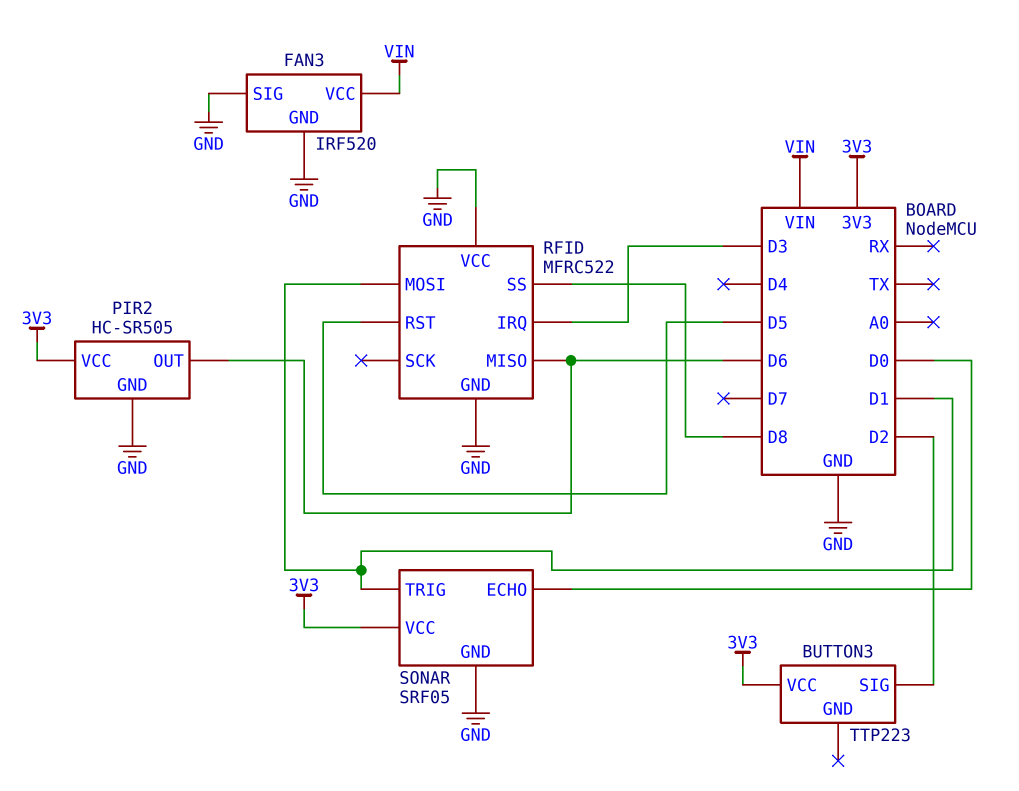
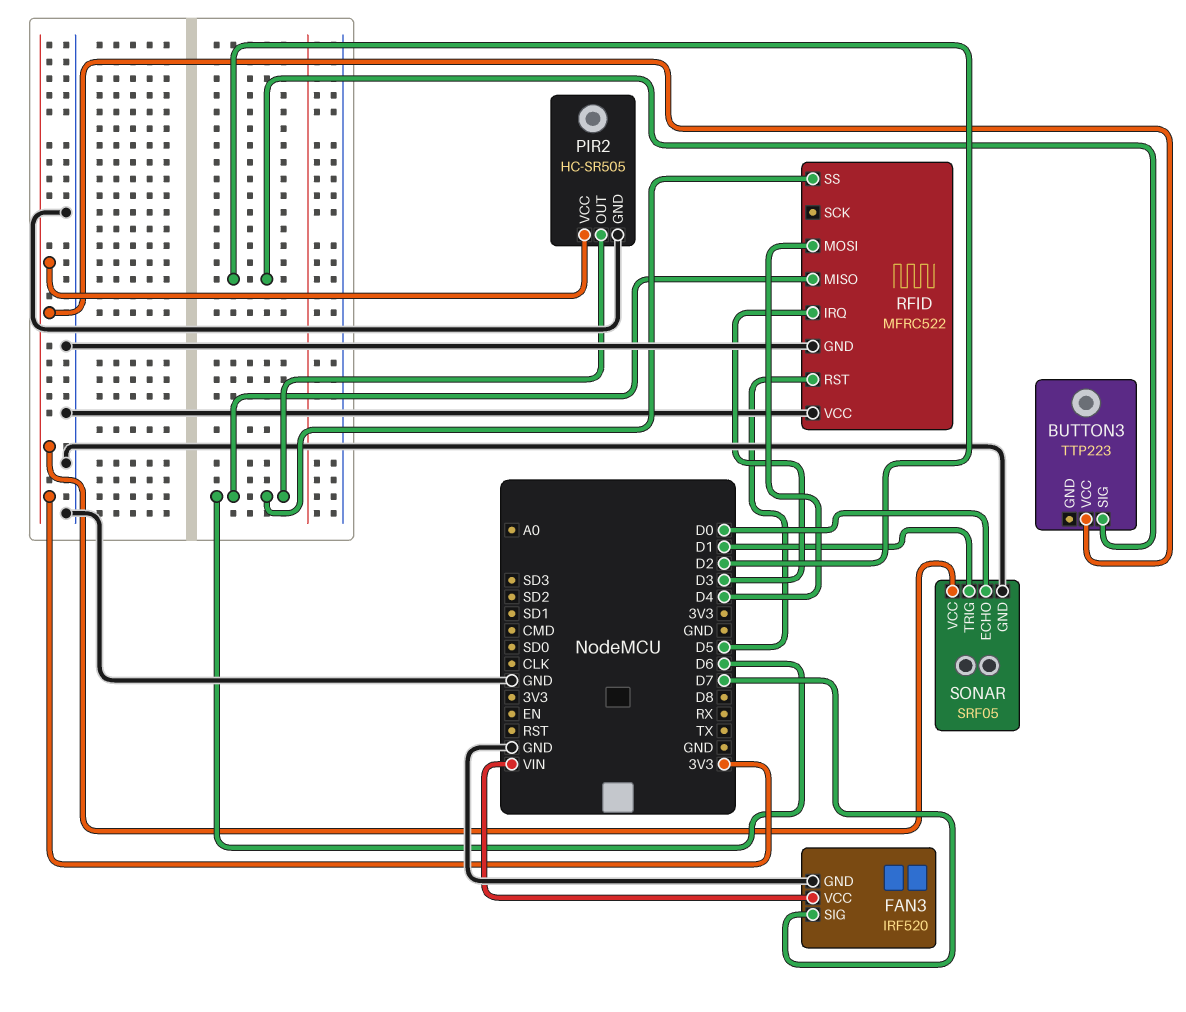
FAN3 pin SIG: GND -> D7
RFID pin MOSI: D1 -> D4
RFID pin SS: D8 -> D6

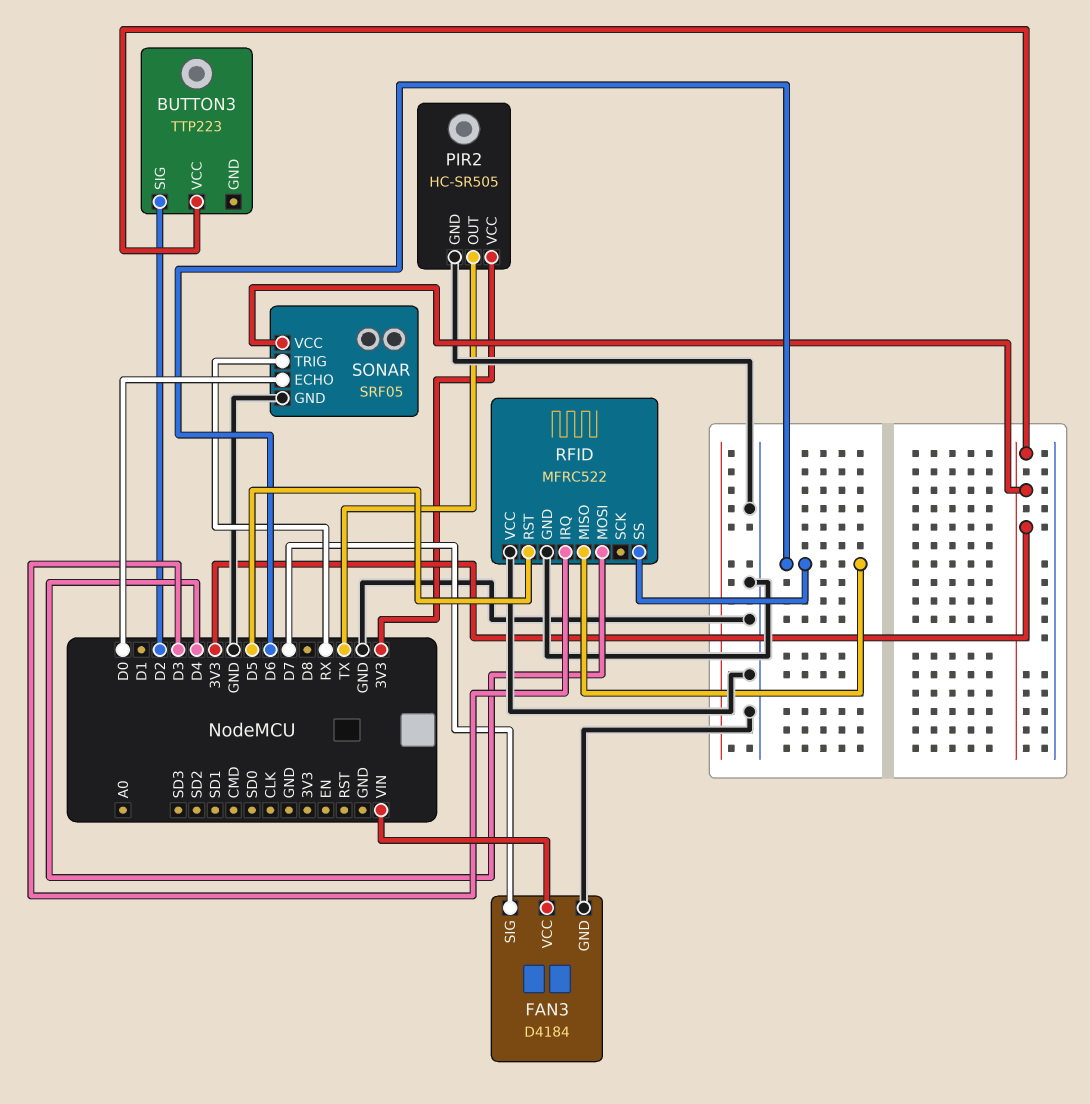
FAN3: IRF520 -> D4184
PIR2 pin OUT: D6 -> TX
SONAR pin TRIG: D1 -> RX

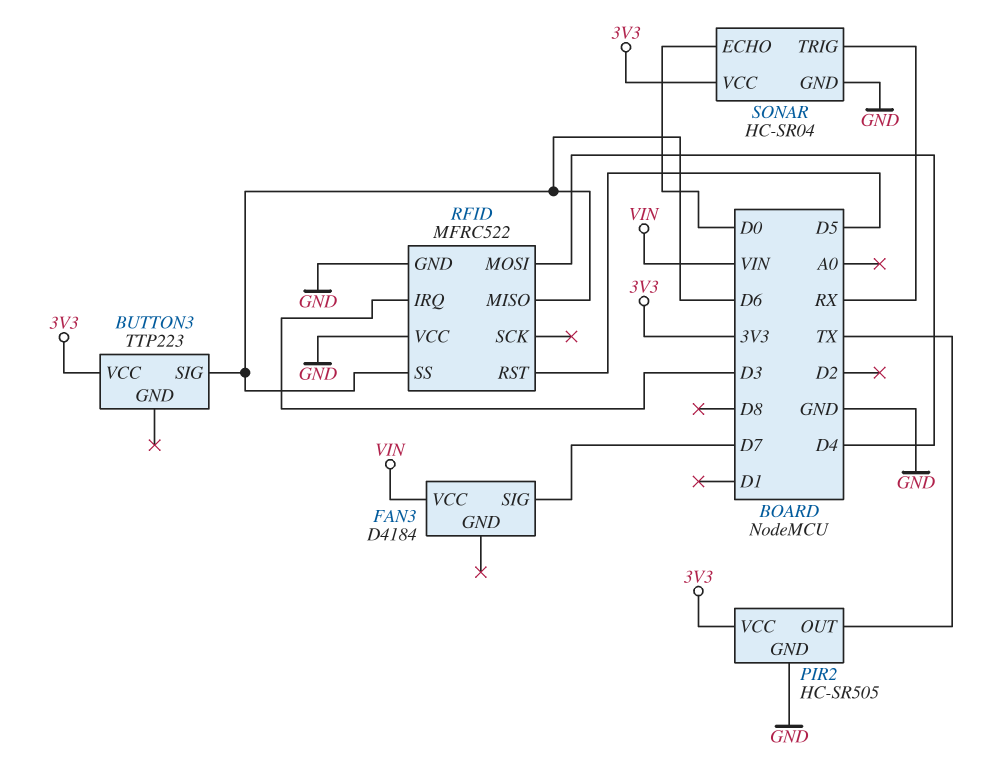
BUTTON3 pin SIG: D2 -> D6
FAN3 pin GND: GND -> none
SONAR: SRF05 -> HC-SR04

